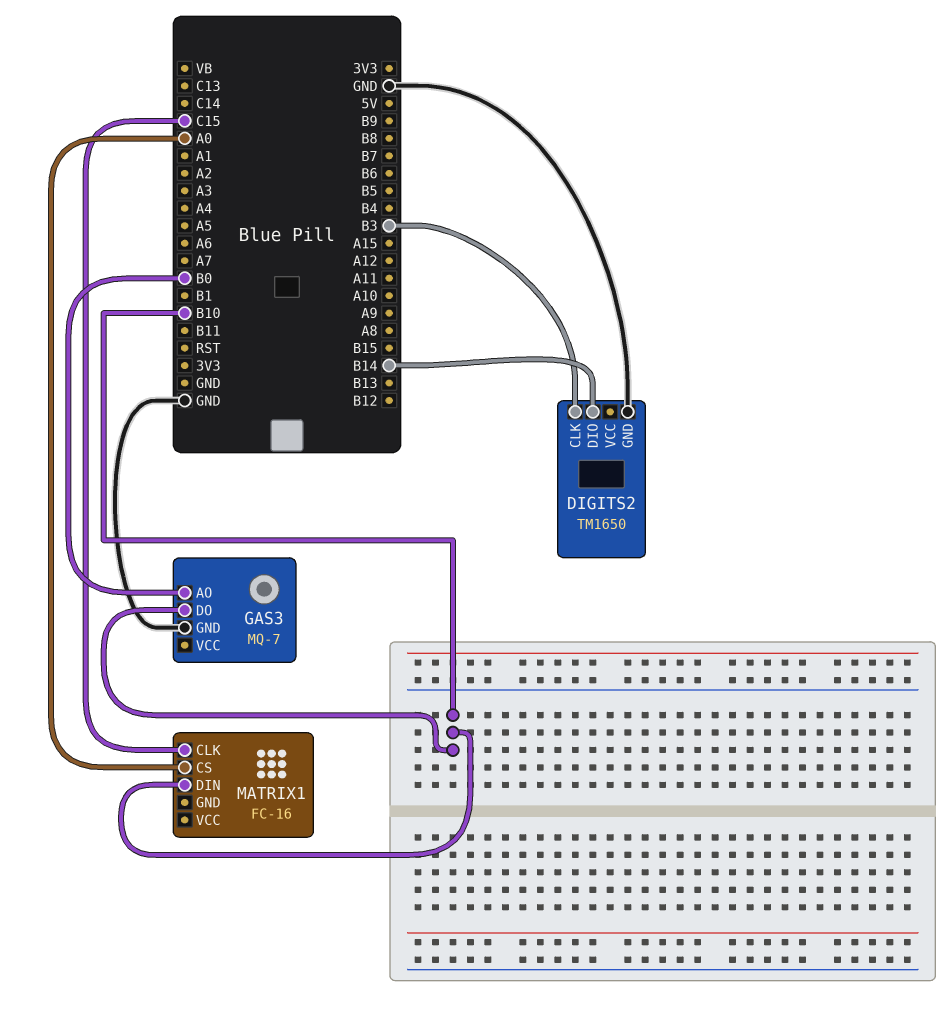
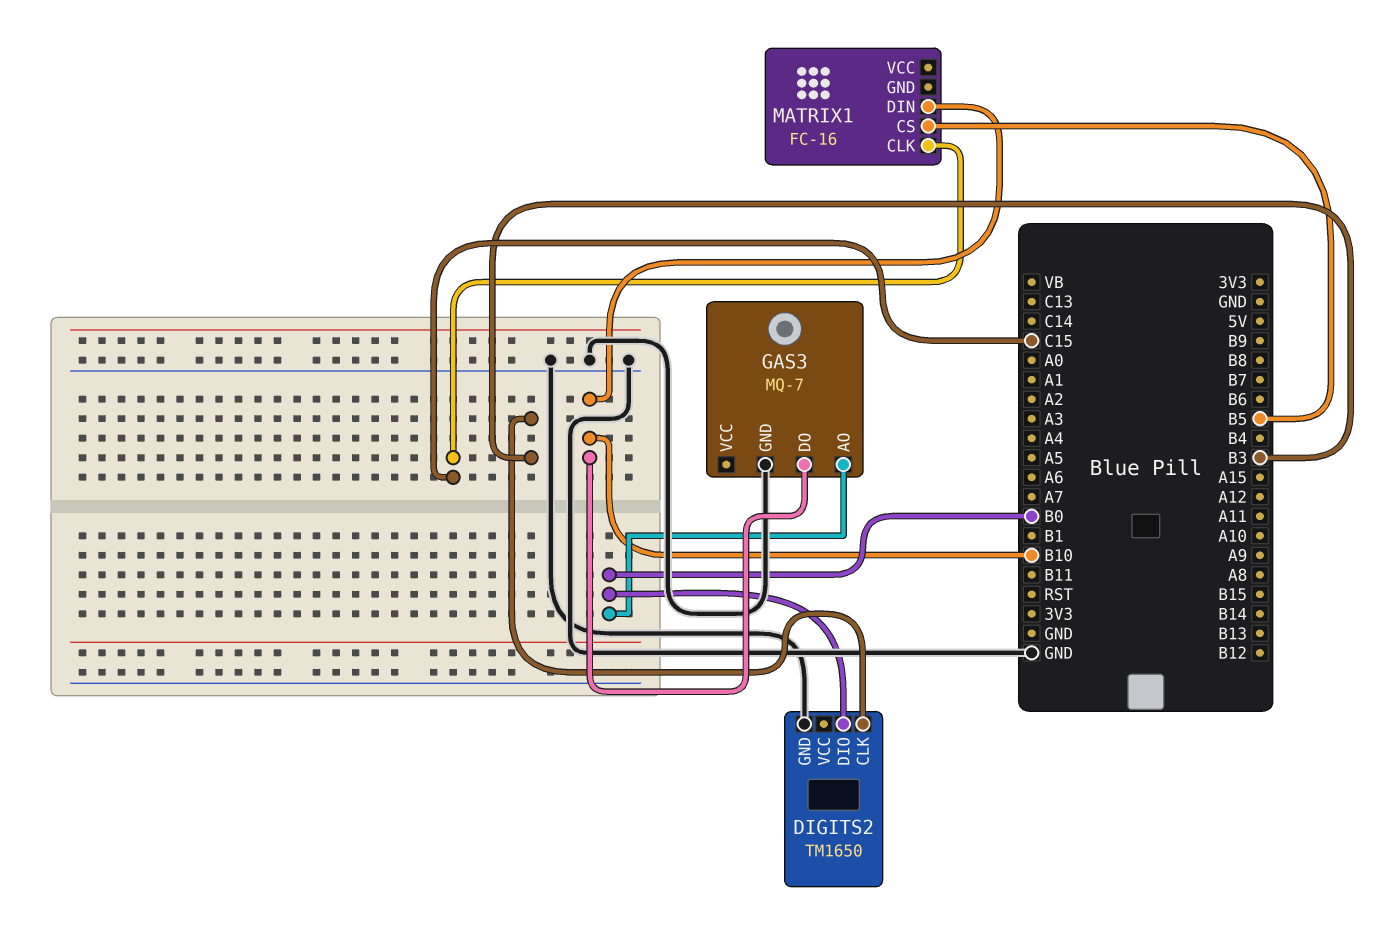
DIGITS2 pin DIO: B14 -> B0
MATRIX1 pin CS: A0 -> B5

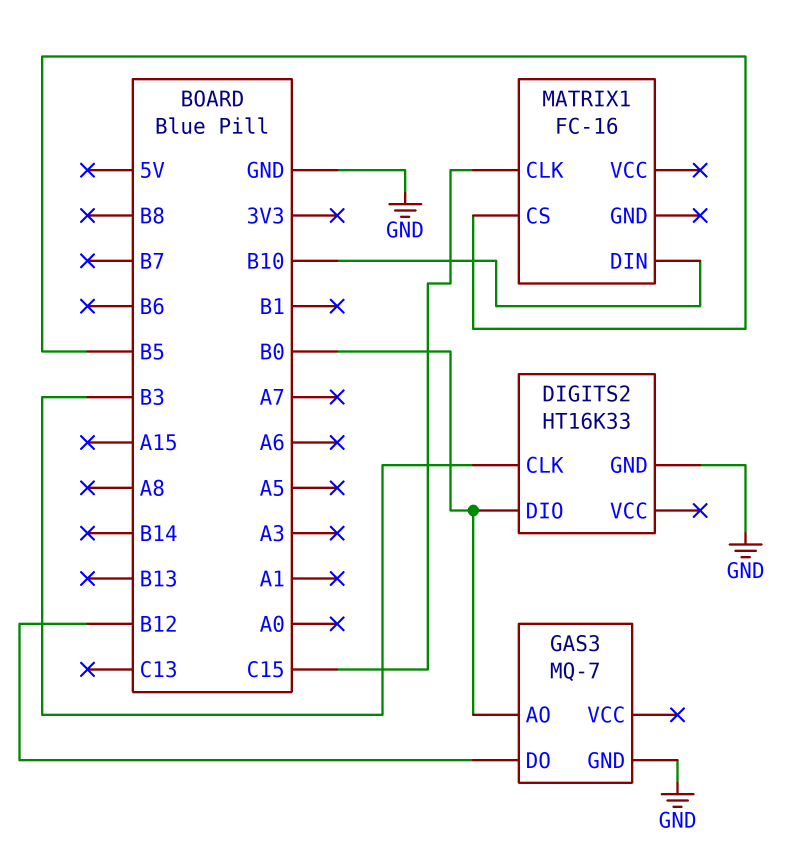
DIGITS2: TM1650 -> HT16K33
GAS3 pin DO: B10 -> B12

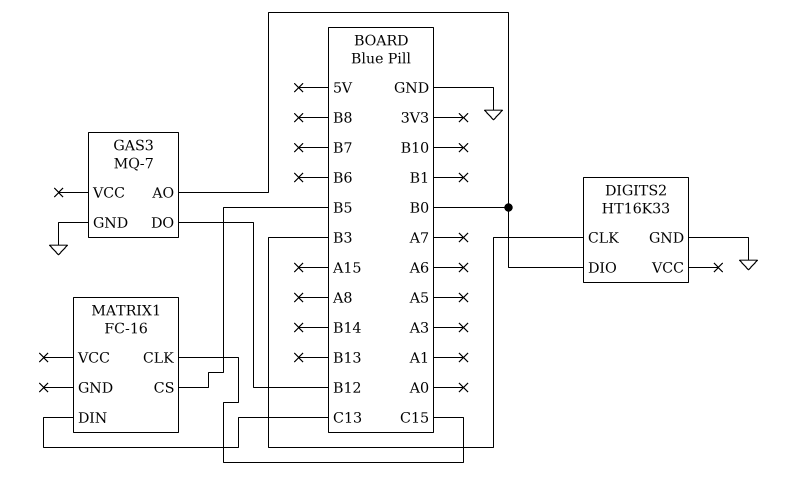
MATRIX1 pin DIN: B10 -> C13

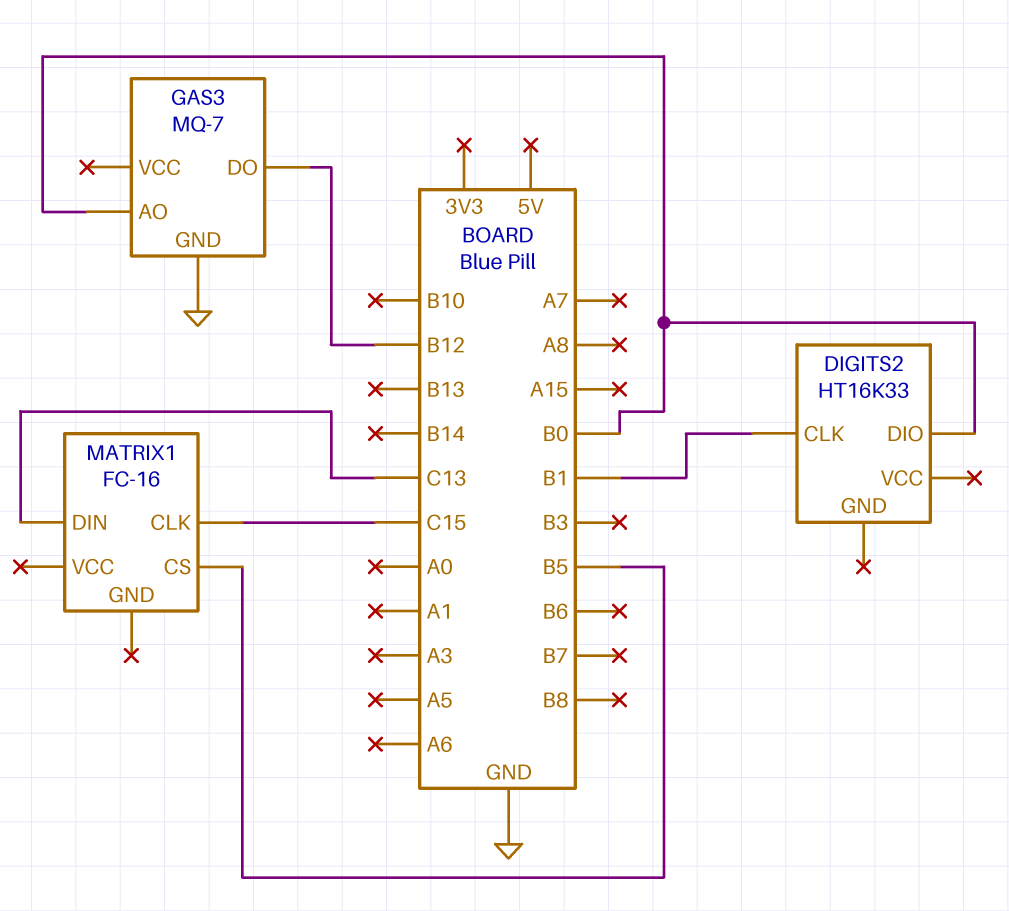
DIGITS2 pin CLK: B3 -> B1
DIGITS2 pin GND: GND -> none

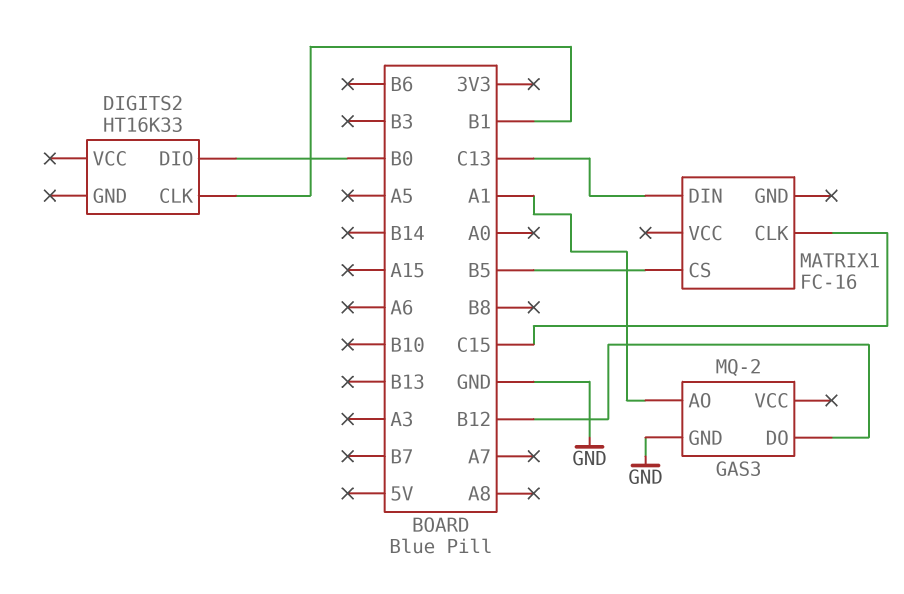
GAS3: MQ-7 -> MQ-2
GAS3 pin AO: B0 -> A1

